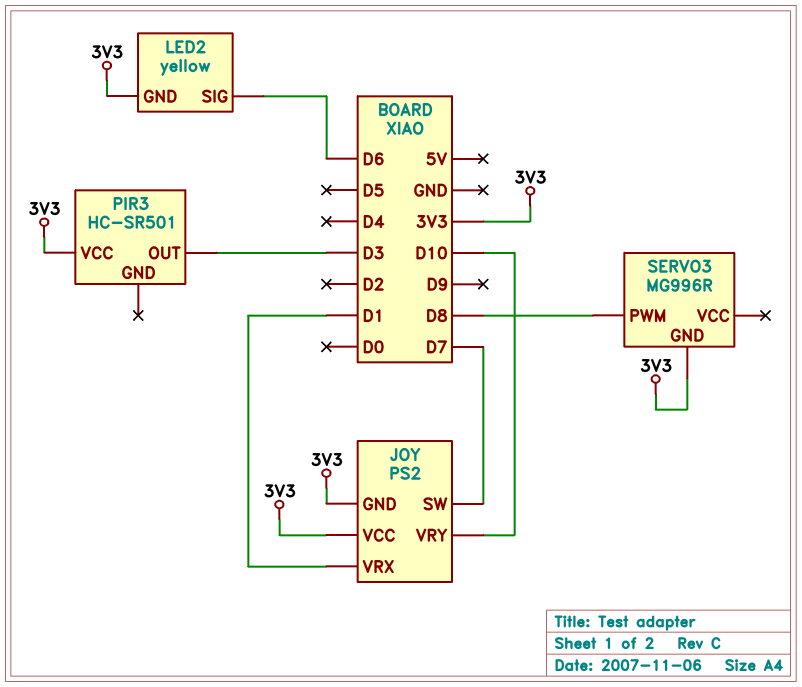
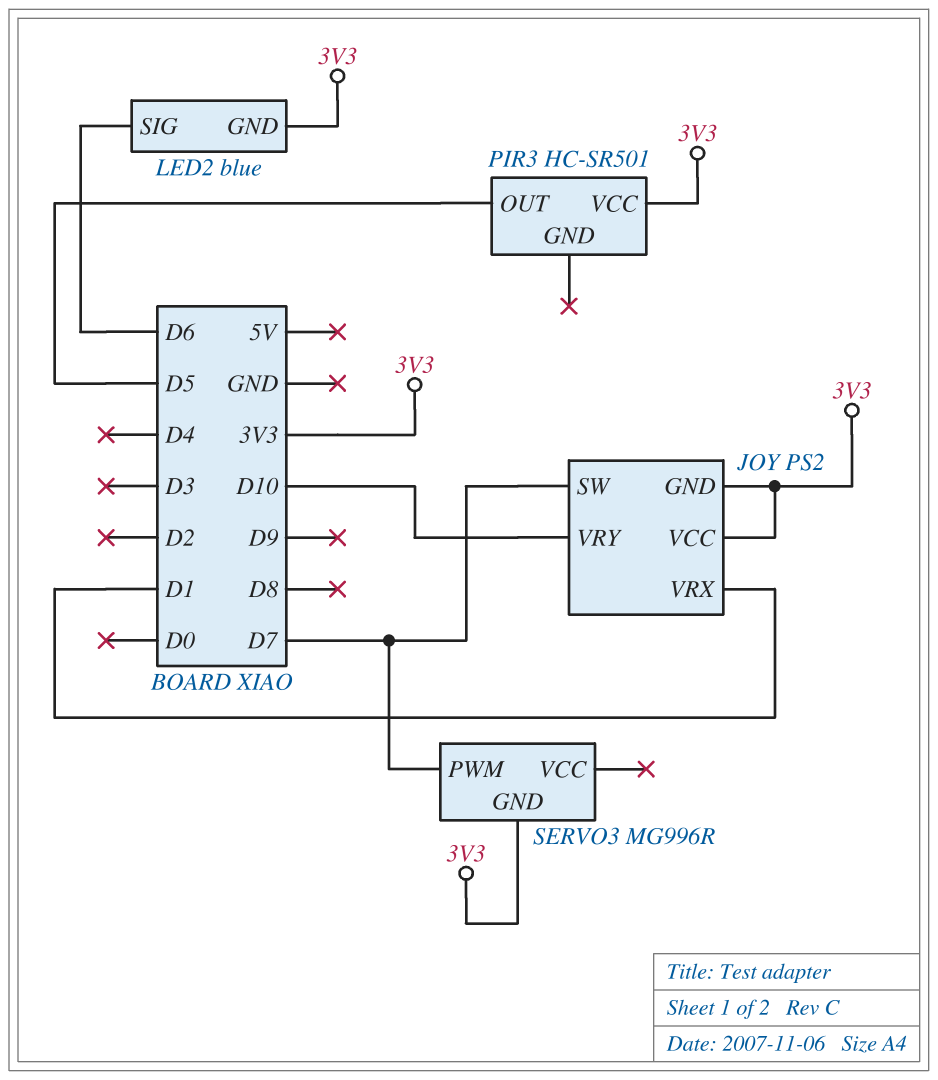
LED2: yellow -> blue
PIR3 pin OUT: D3 -> D5
SERVO3 pin PWM: D8 -> D7

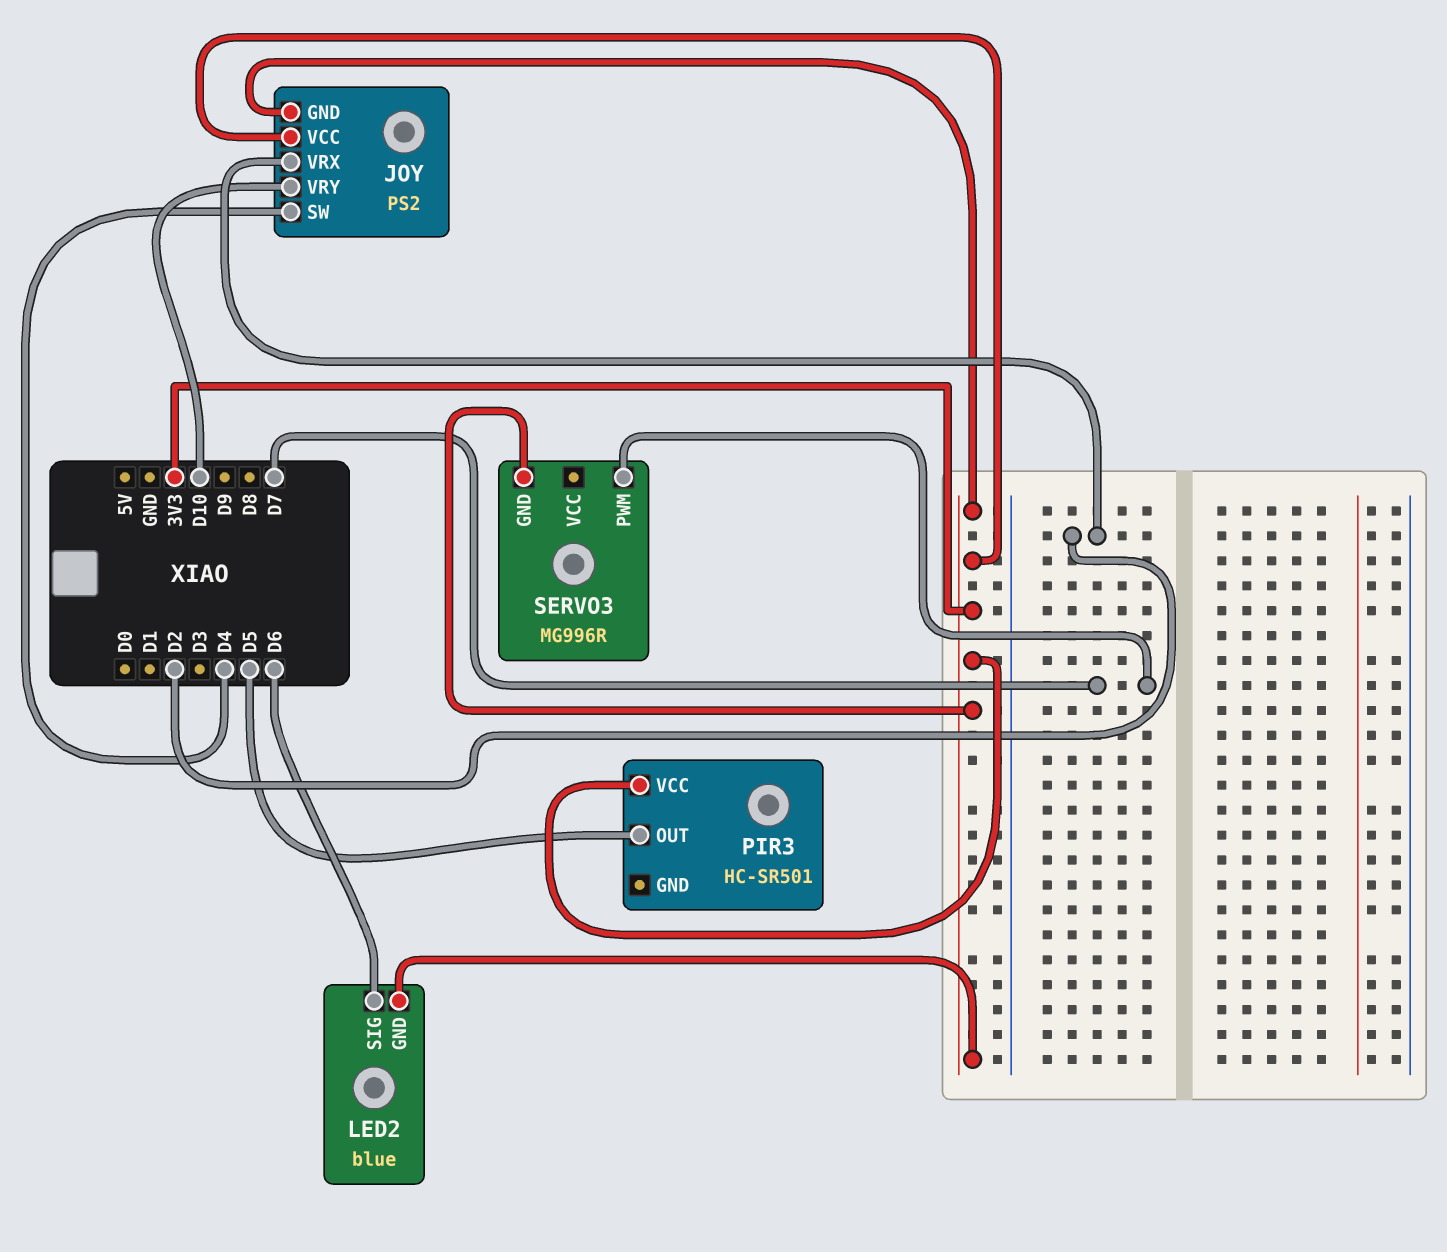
JOY pin SW: D7 -> D4
JOY pin VRX: D1 -> D2

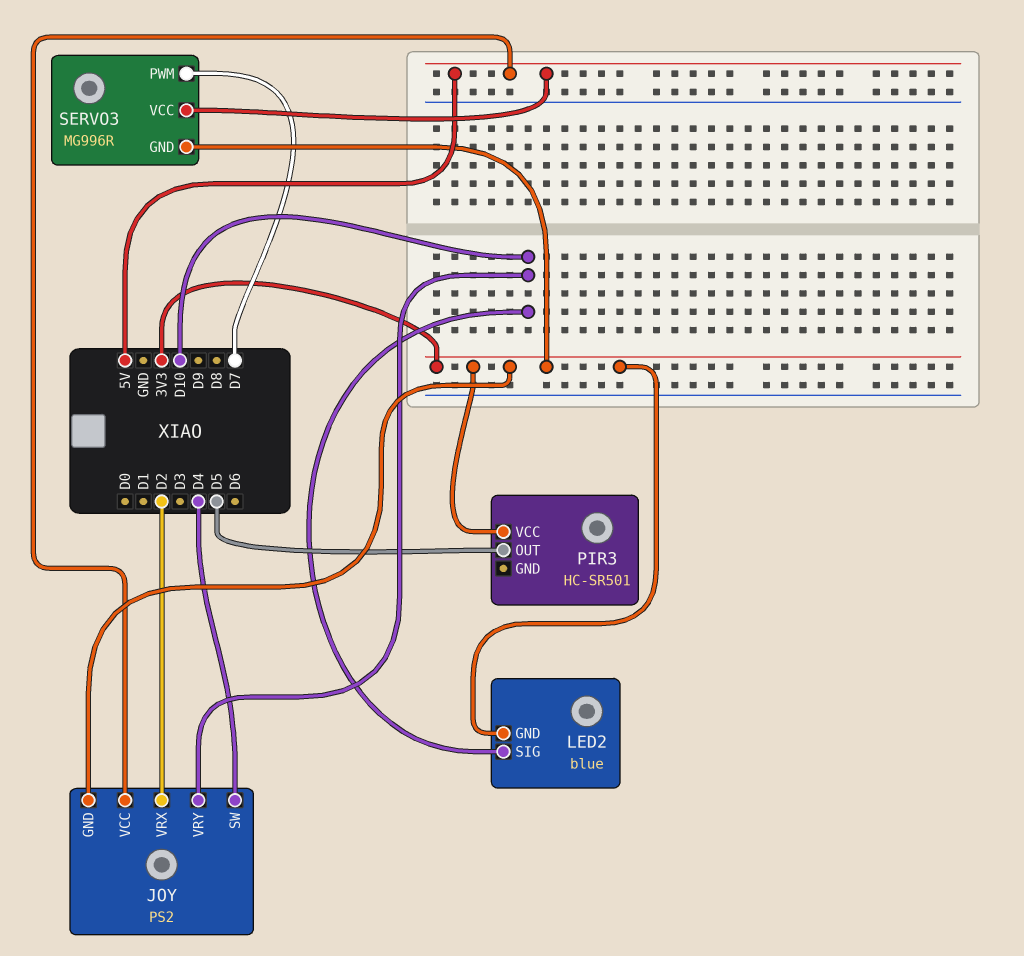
JOY pin VCC: 3V3 -> 5V
LED2 pin SIG: D6 -> D10
SERVO3 pin VCC: none -> 5V

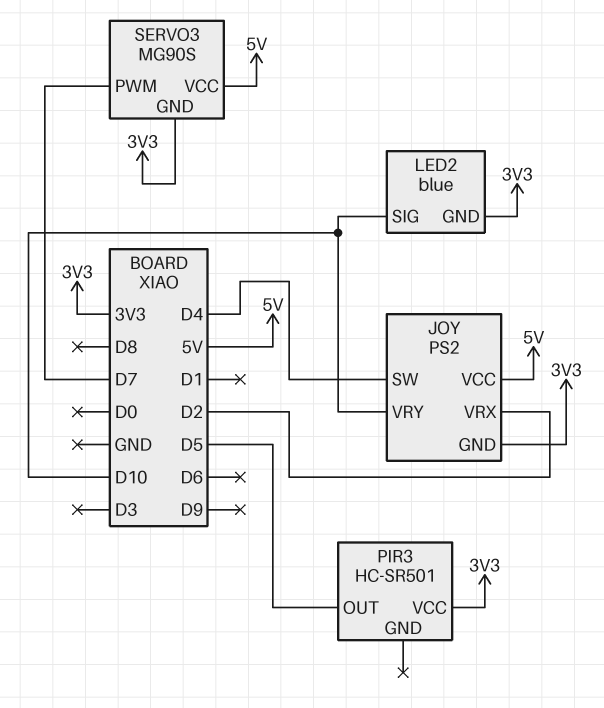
SERVO3: MG996R -> MG90S

